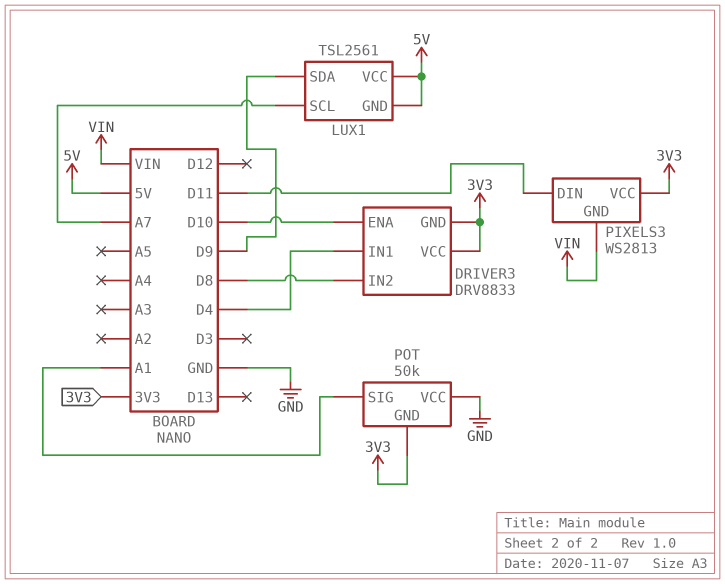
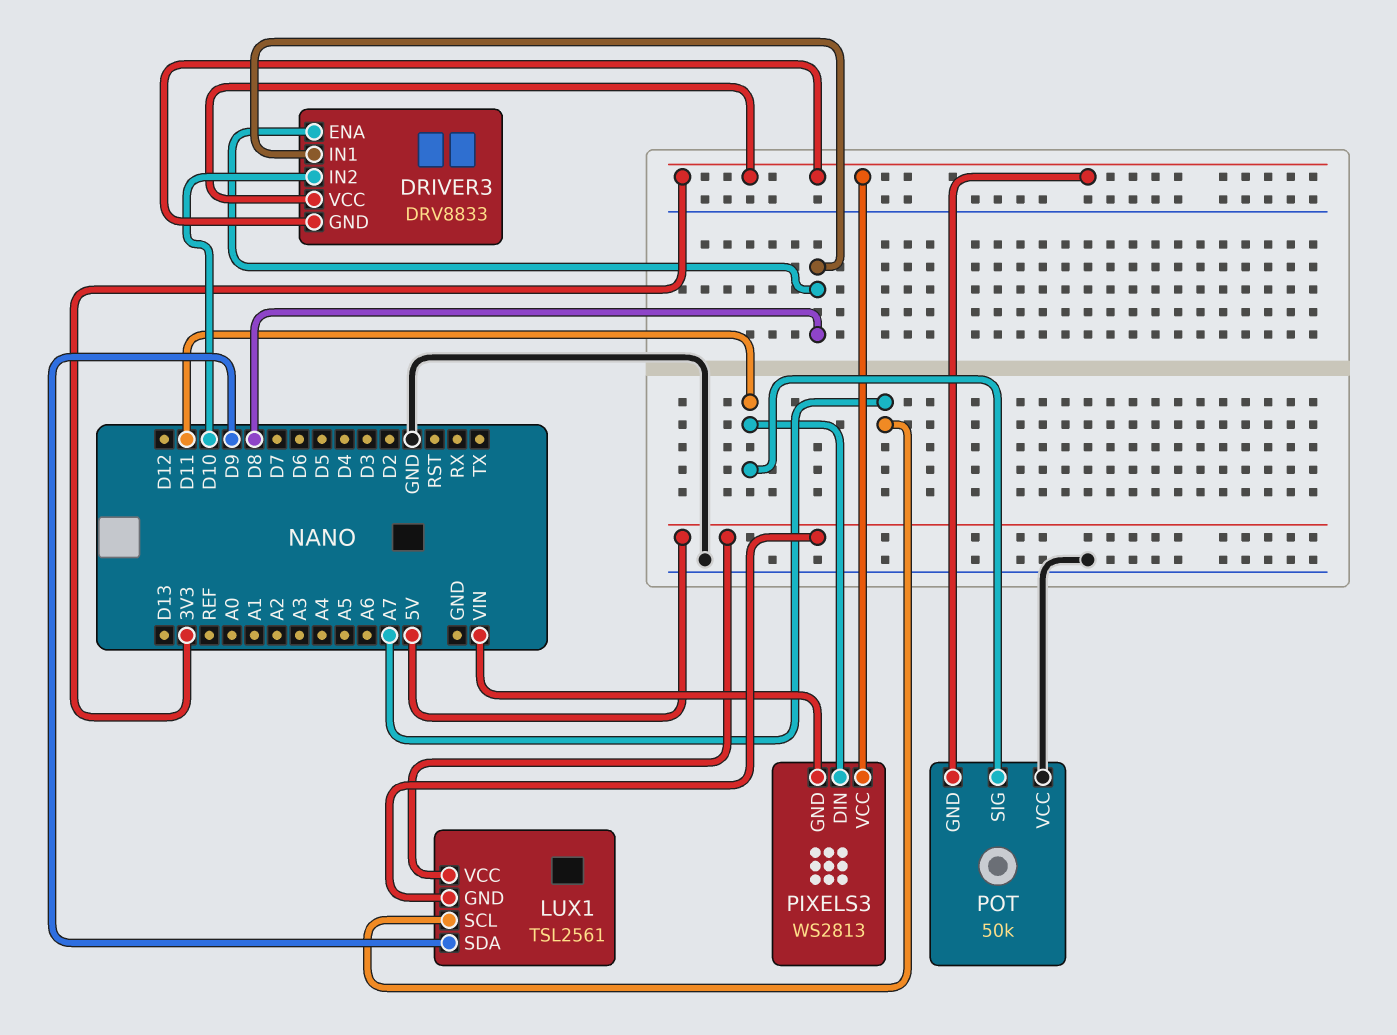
DRIVER3 pin ENA: D10 -> D8
DRIVER3 pin IN1: D4 -> D8
DRIVER3 pin IN2: D8 -> D10
POT pin SIG: A1 -> D11

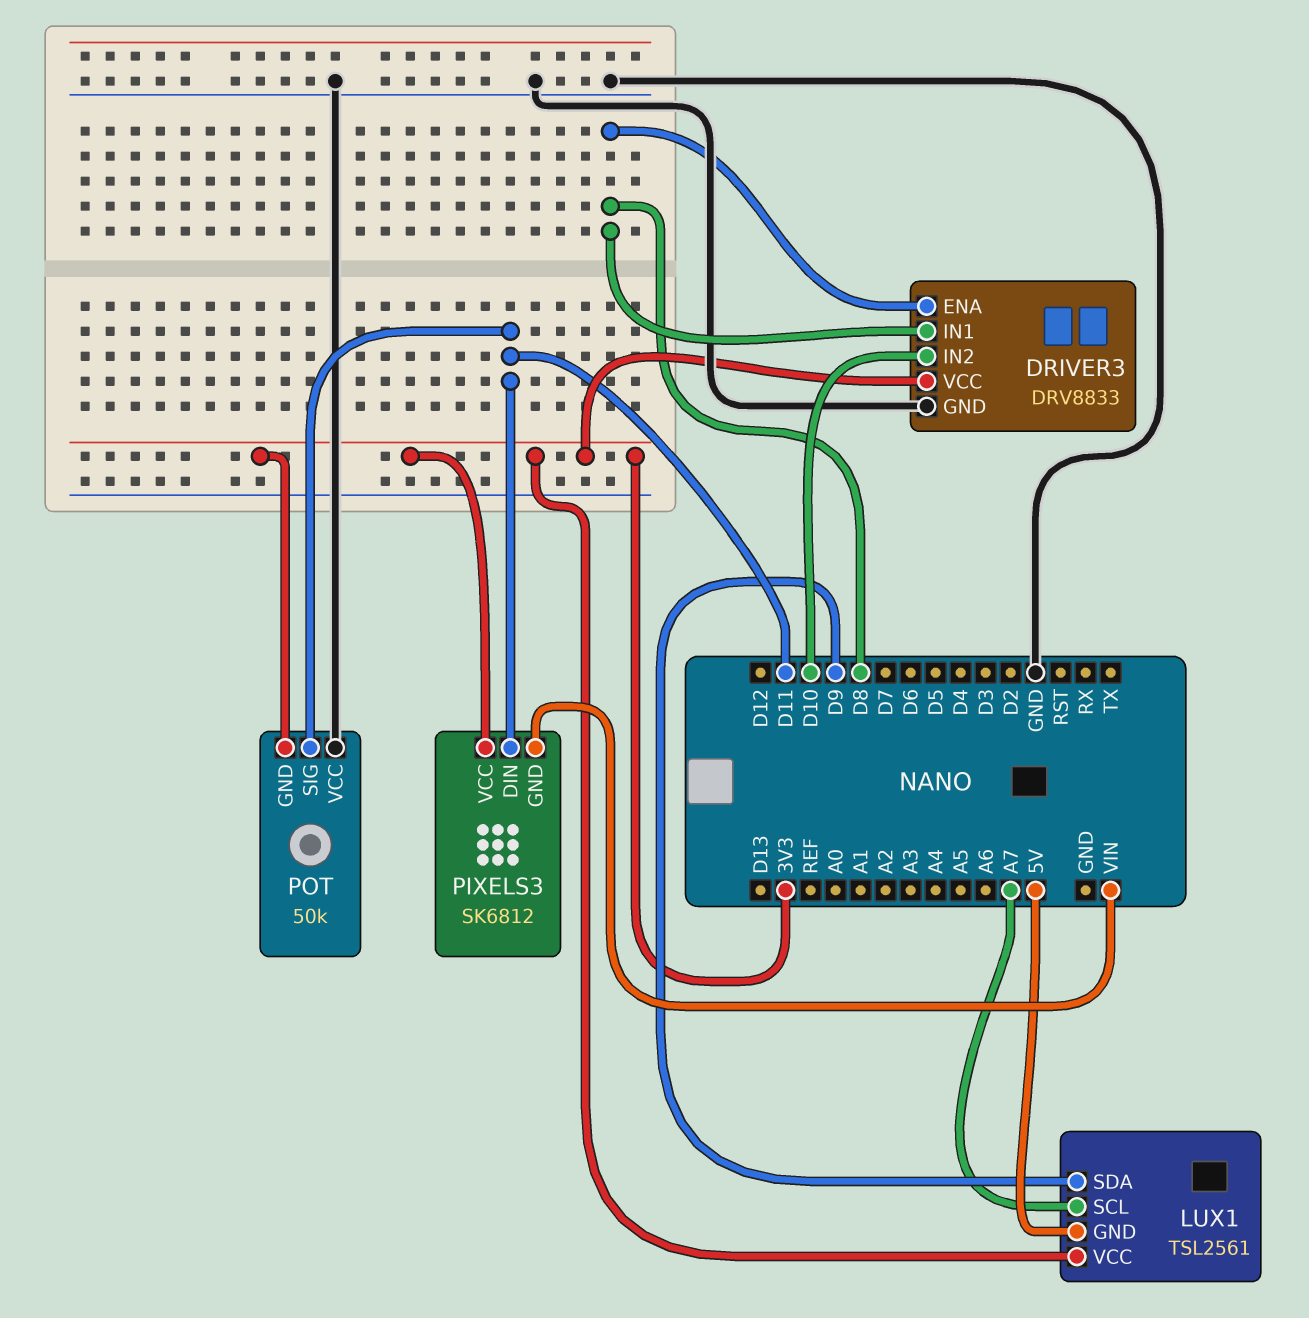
DRIVER3 pin GND: 3V3 -> GND
LUX1 pin VCC: 5V -> 3V3
PIXELS3: WS2813 -> SK6812

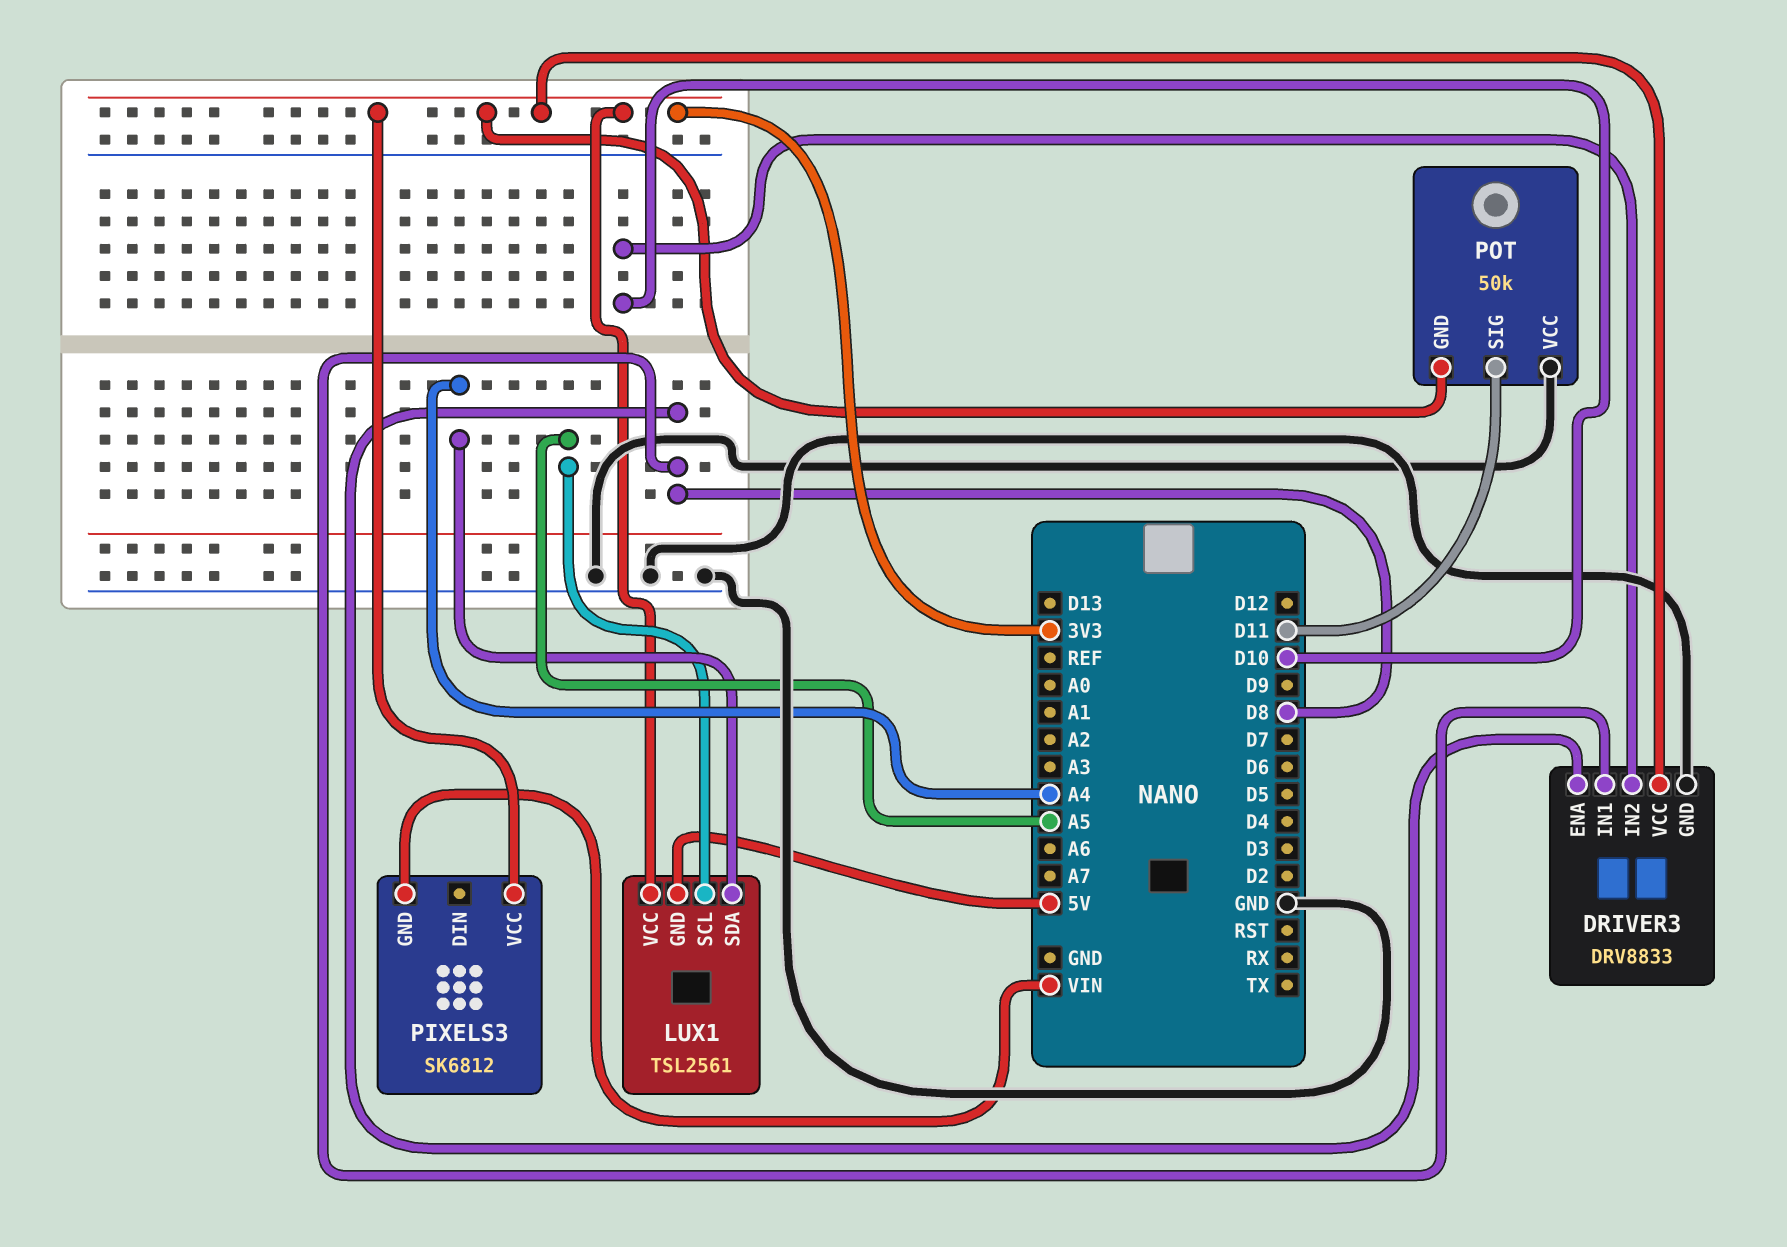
LUX1 pin SCL: A7 -> A5
LUX1 pin SDA: D9 -> A4
PIXELS3 pin DIN: D11 -> none

